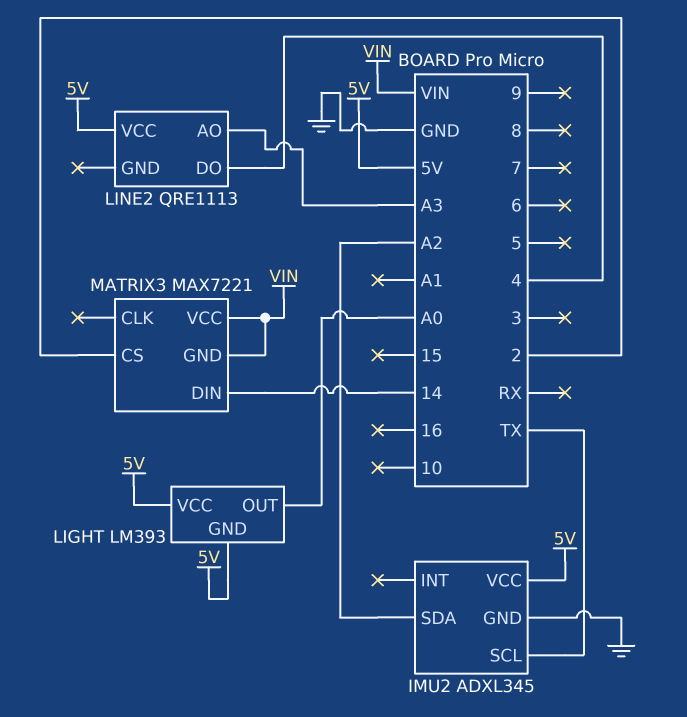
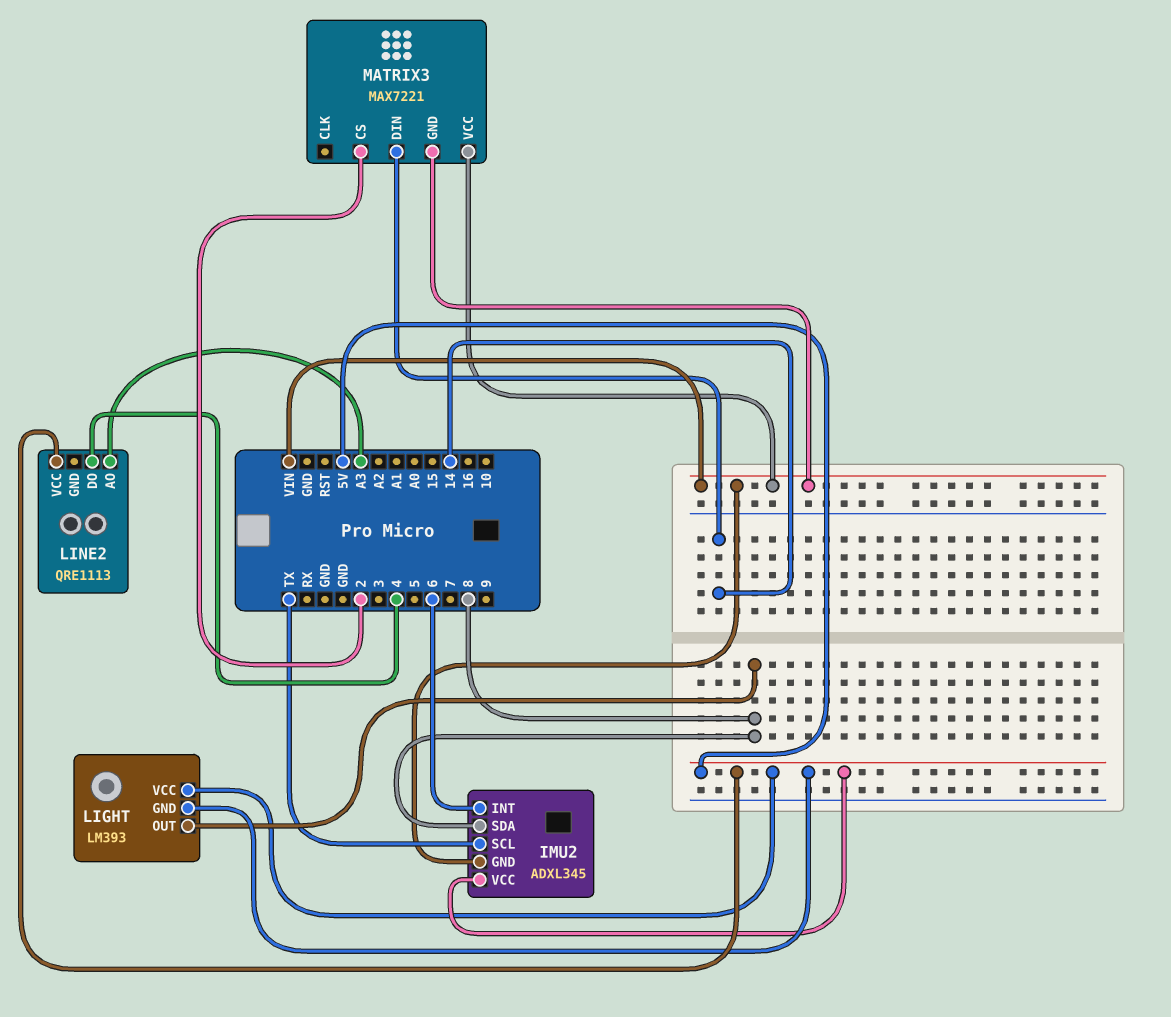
IMU2 pin GND: GND -> VIN
IMU2 pin INT: none -> 6
IMU2 pin SDA: A2 -> 8
LIGHT pin OUT: A0 -> 8

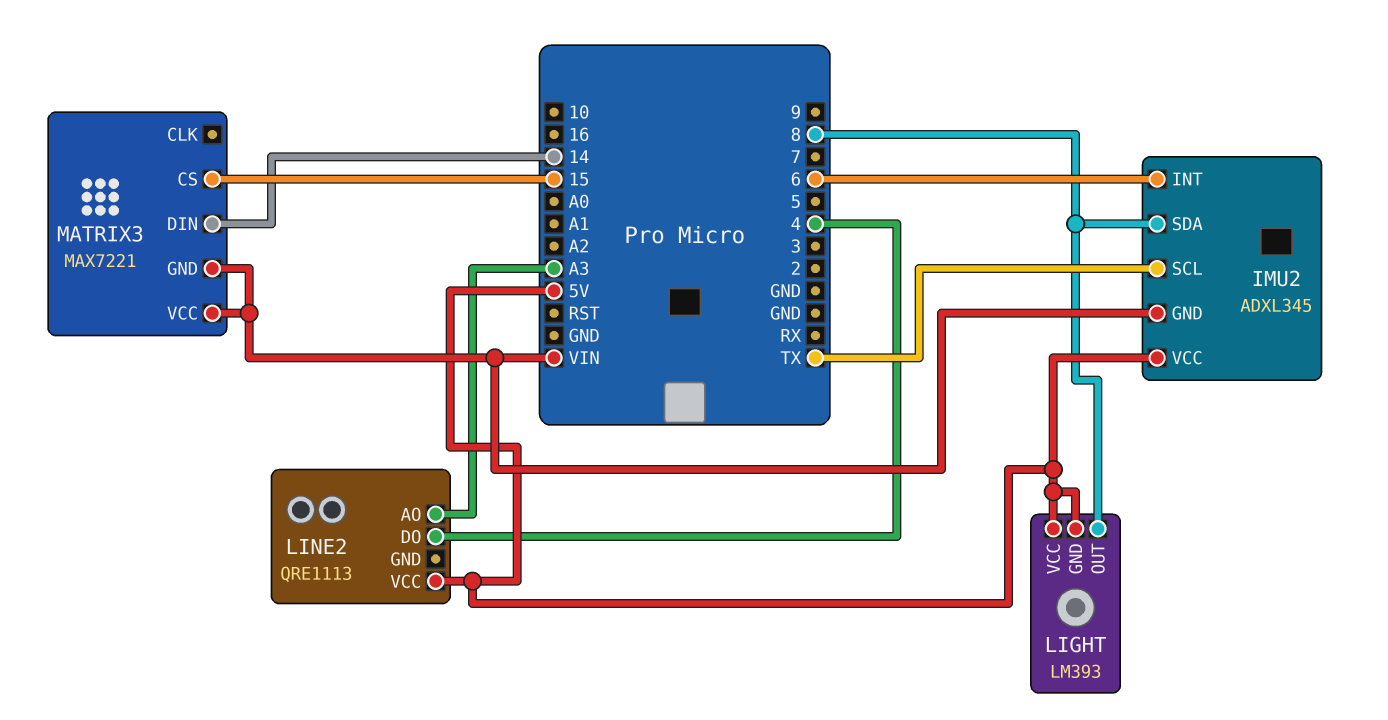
MATRIX3 pin CS: 2 -> 15

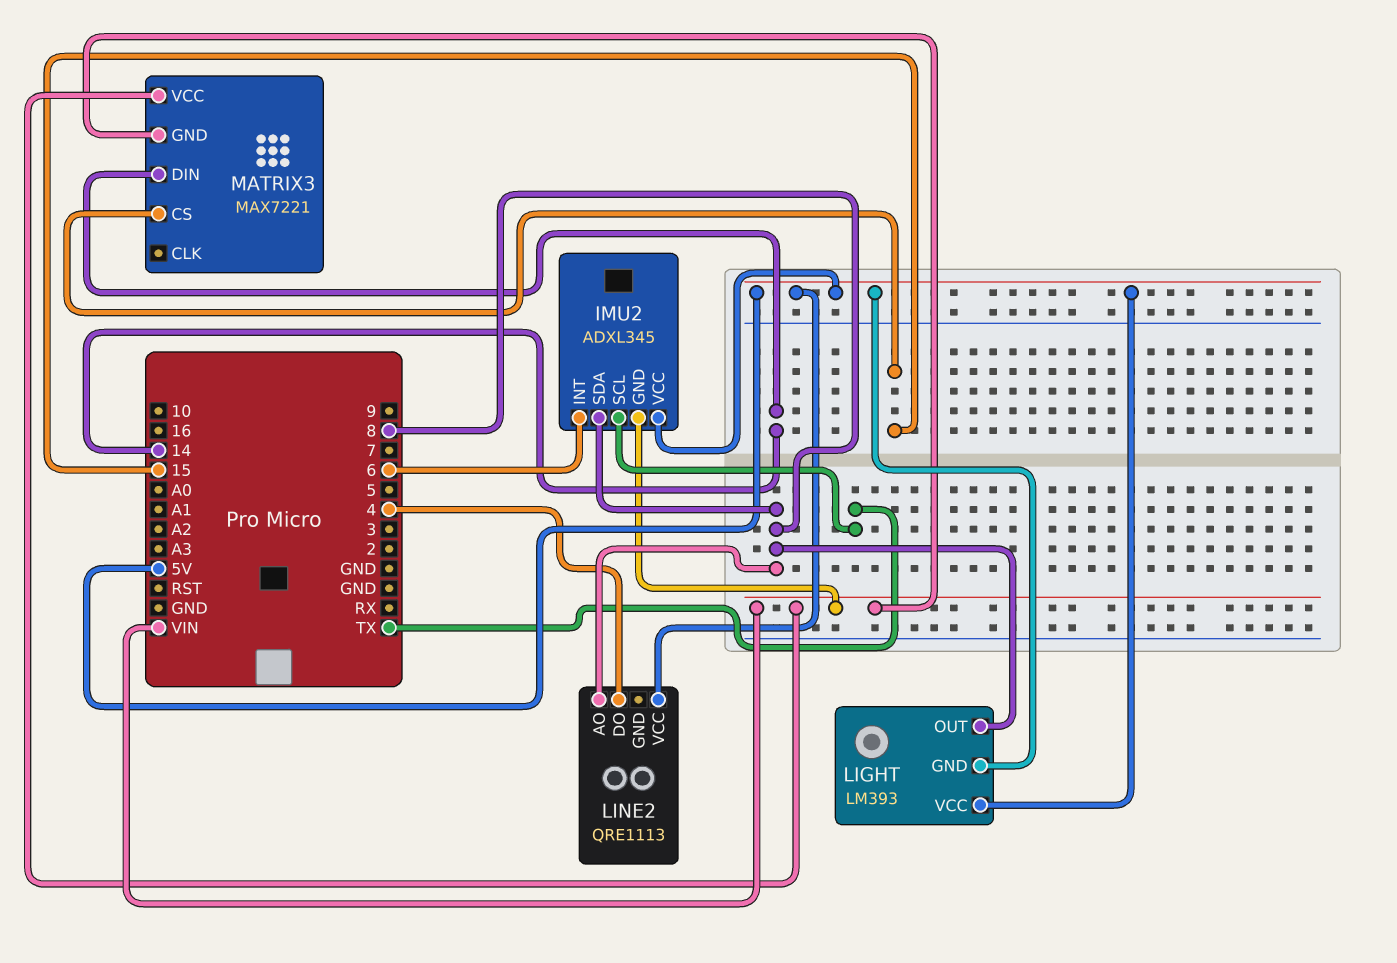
LINE2 pin AO: A3 -> 8

